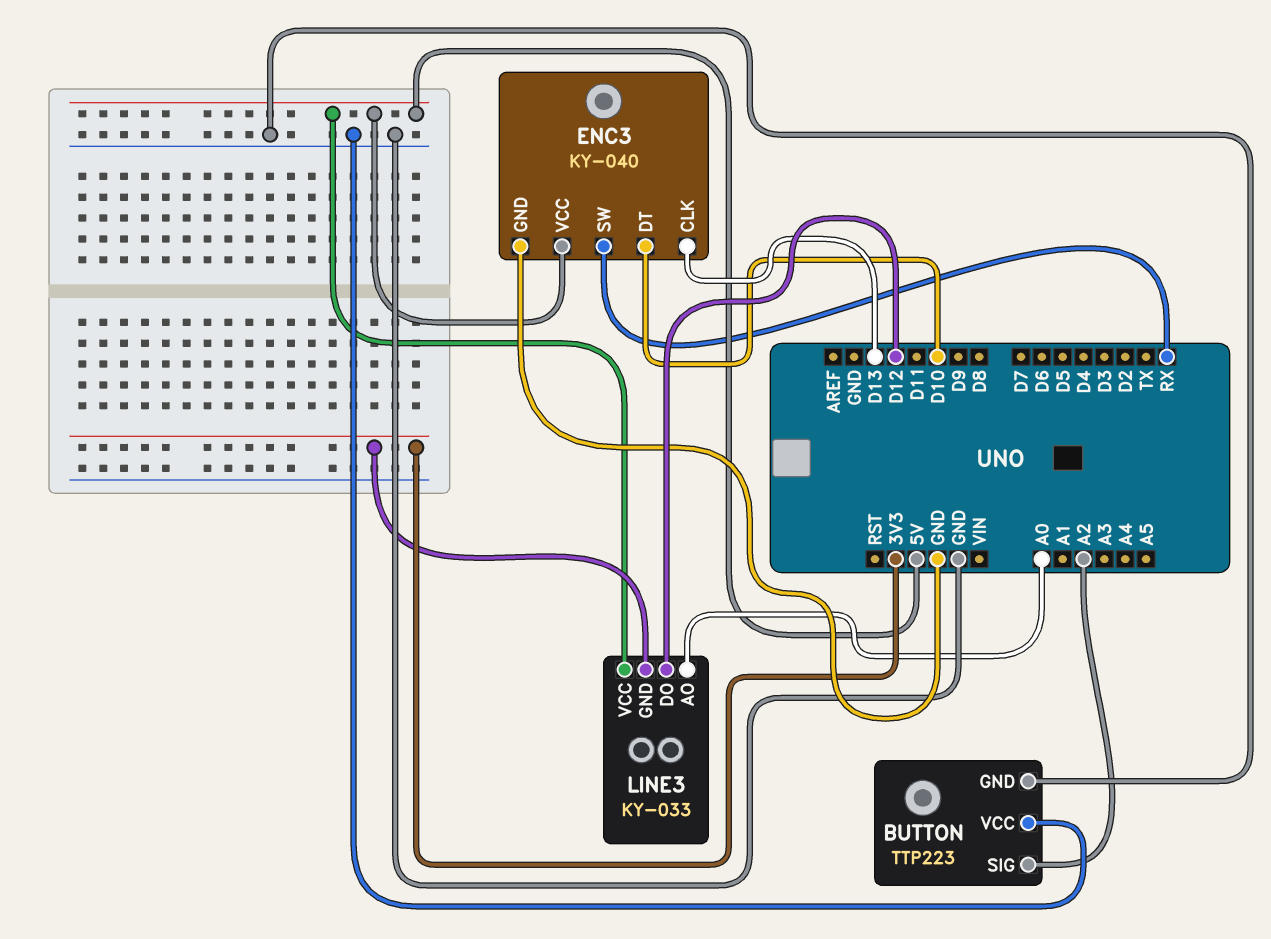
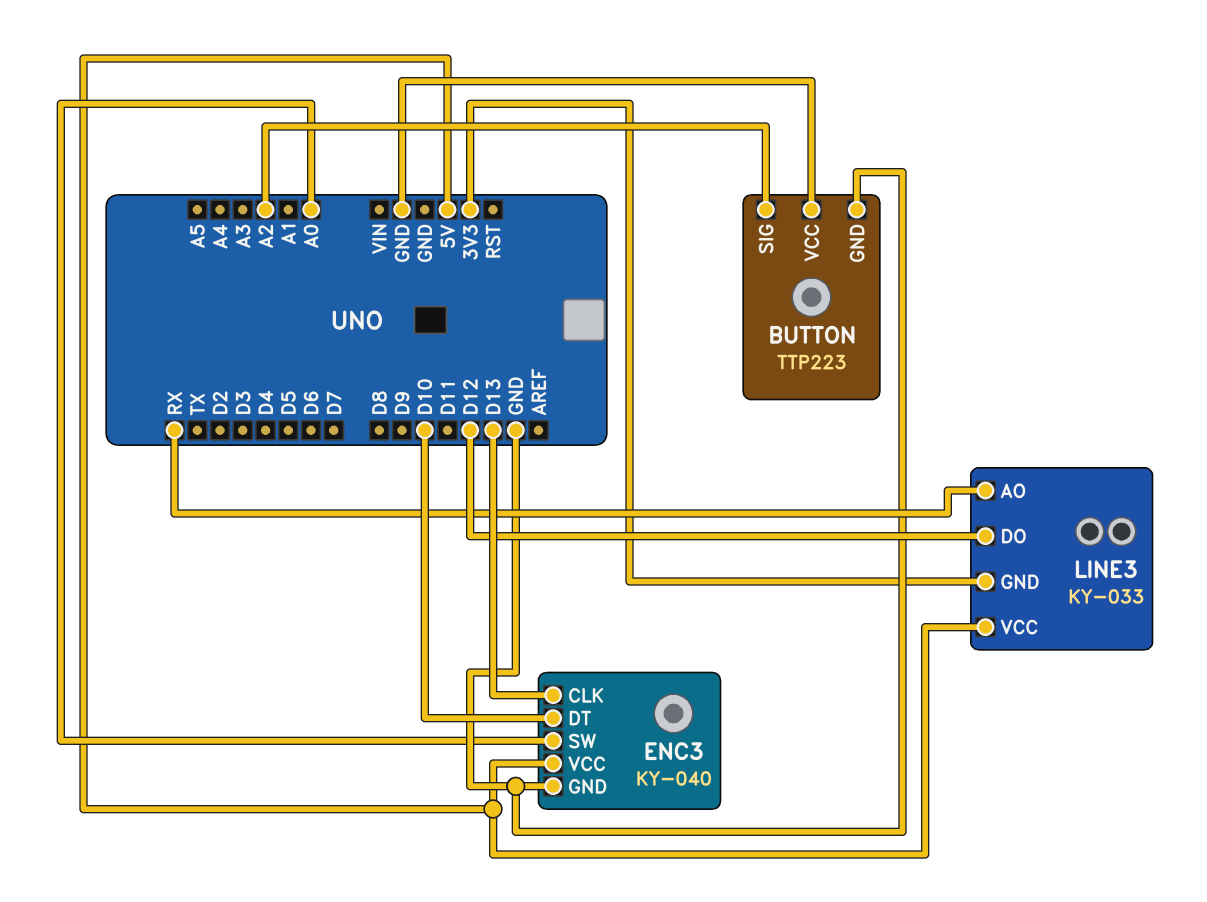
ENC3 pin SW: RX -> A0
LINE3 pin AO: A0 -> RX

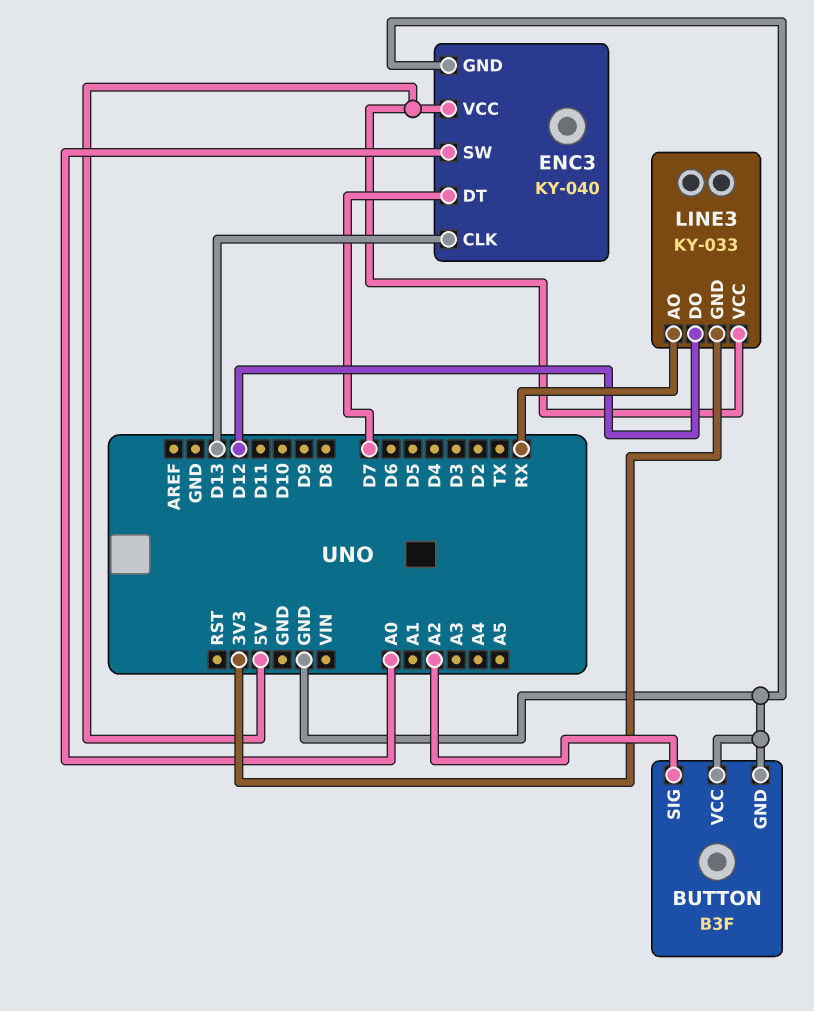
BUTTON: TTP223 -> B3F
ENC3 pin DT: D10 -> D7

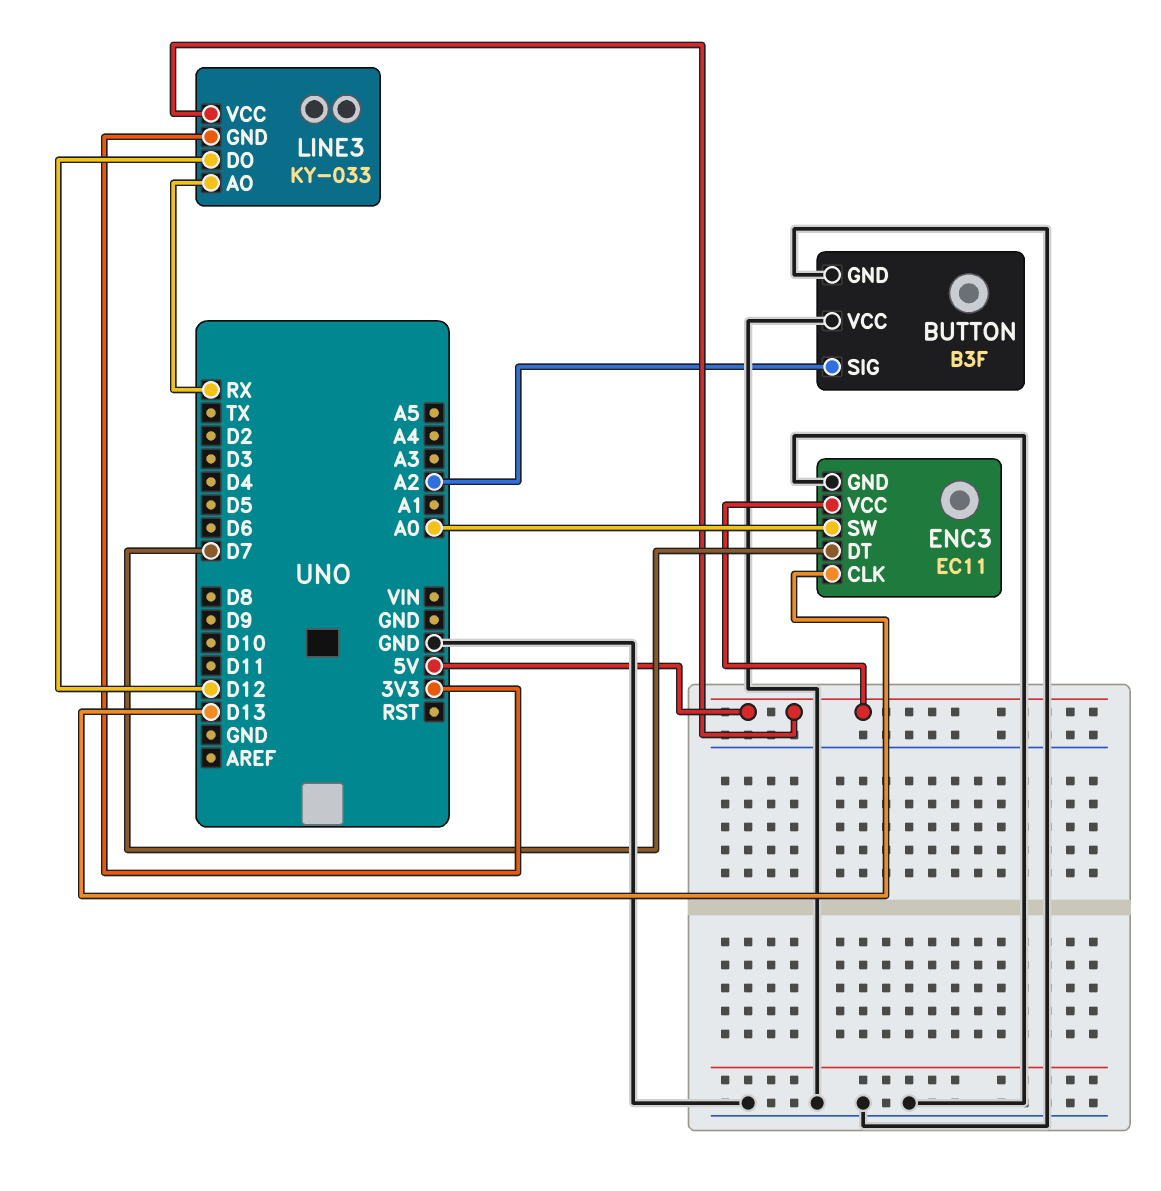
ENC3: KY-040 -> EC11

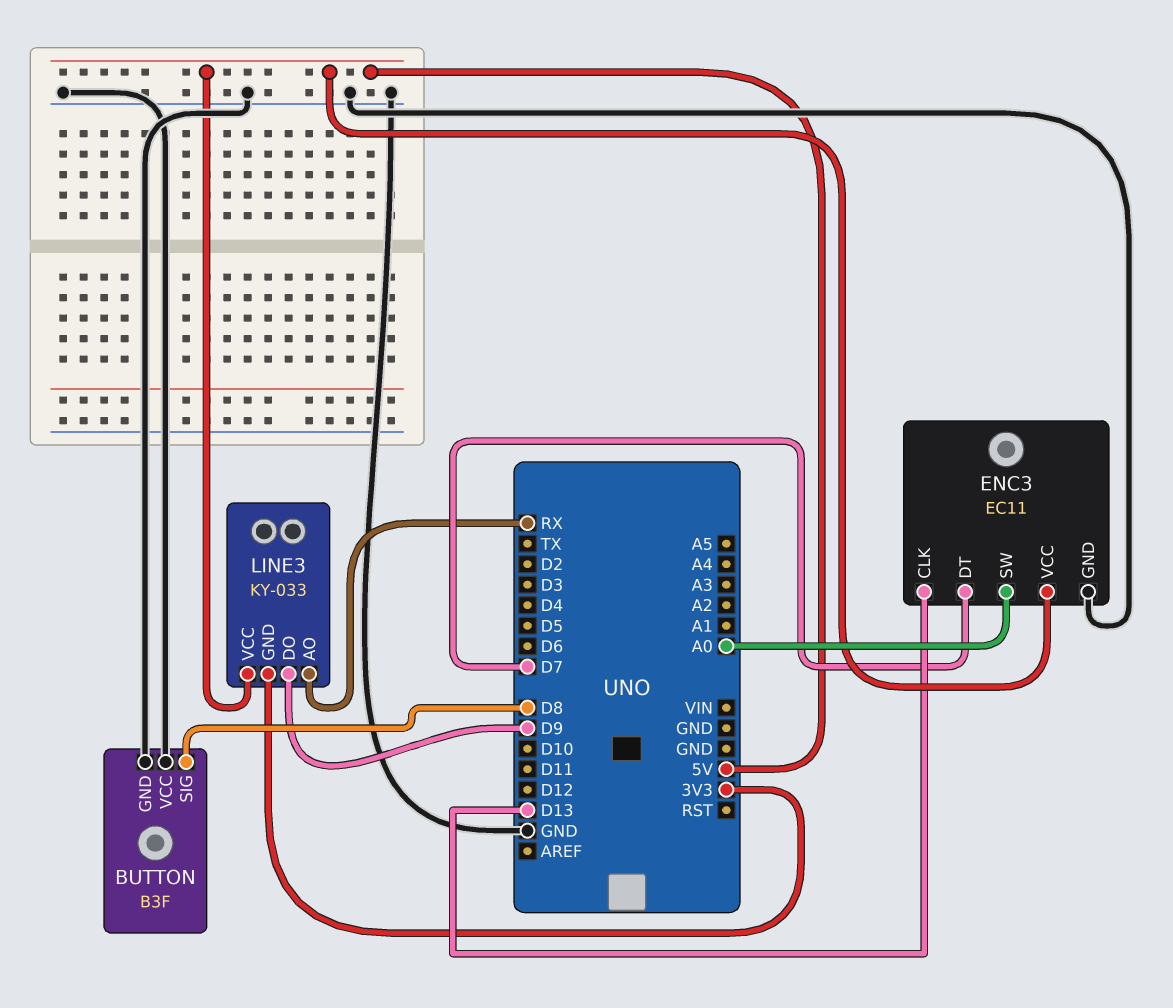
BUTTON pin SIG: A2 -> D8
LINE3 pin DO: D12 -> D9

